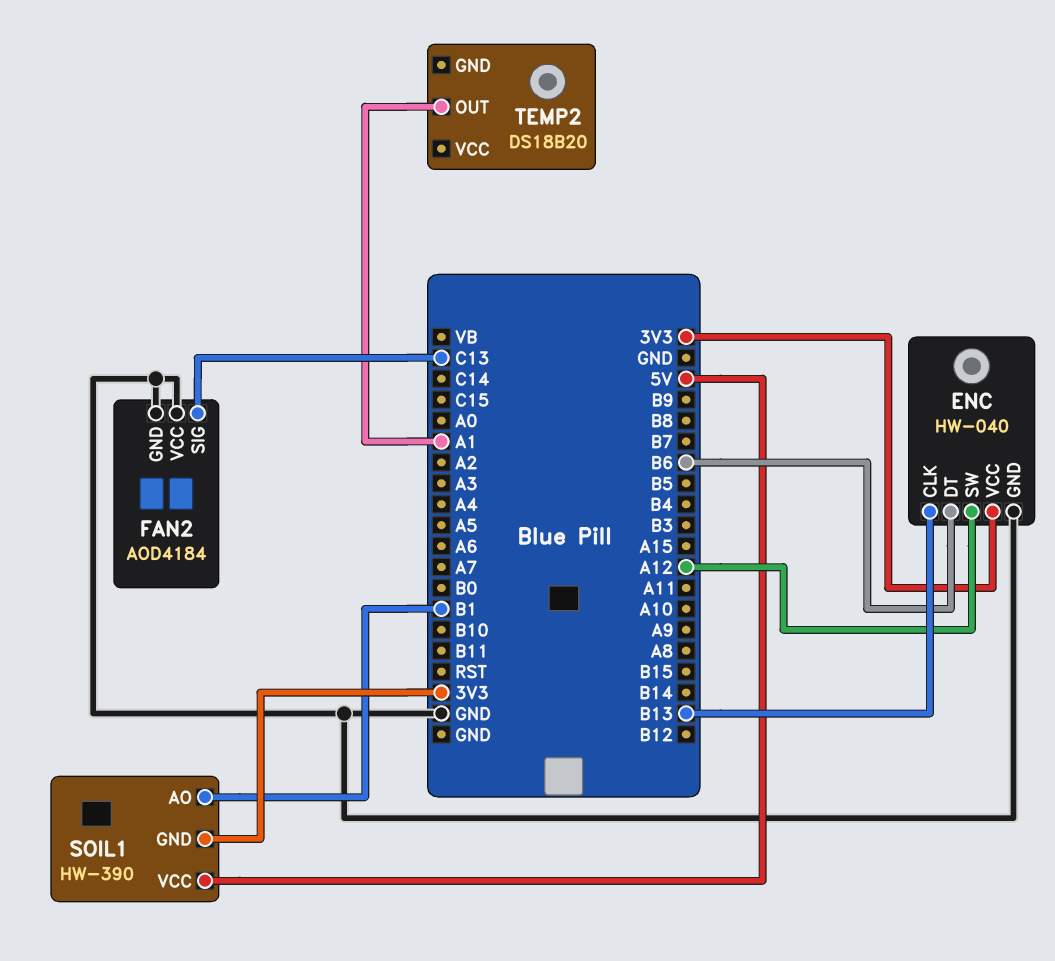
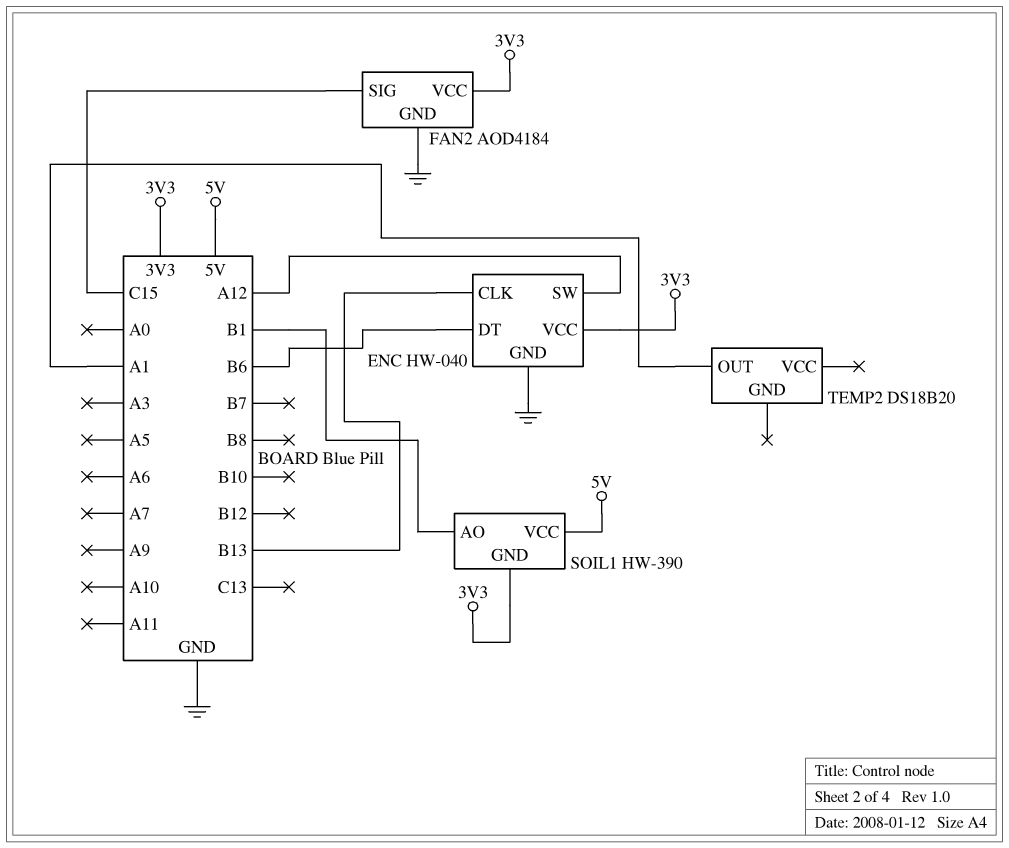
FAN2 pin SIG: C13 -> C15
FAN2 pin VCC: GND -> 3V3

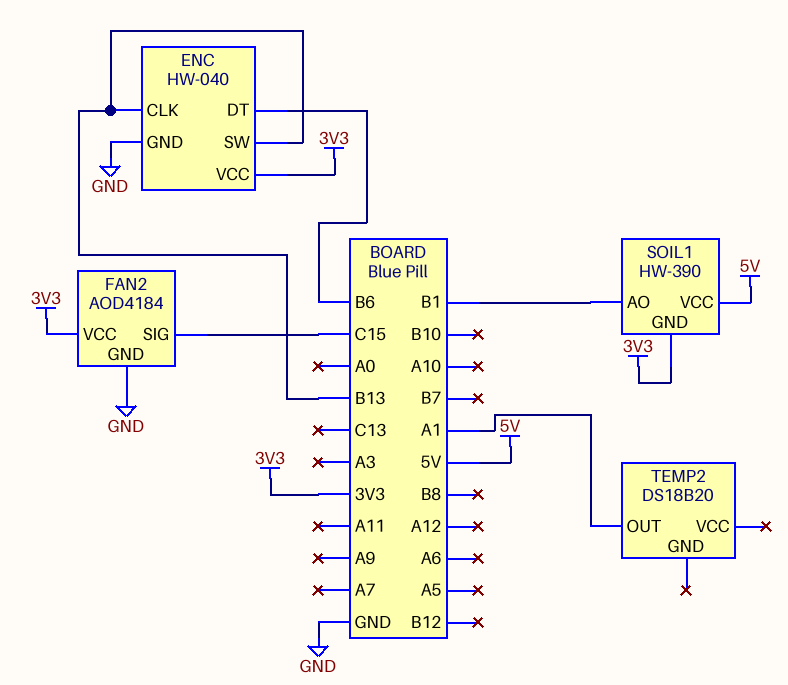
ENC pin SW: A12 -> B13

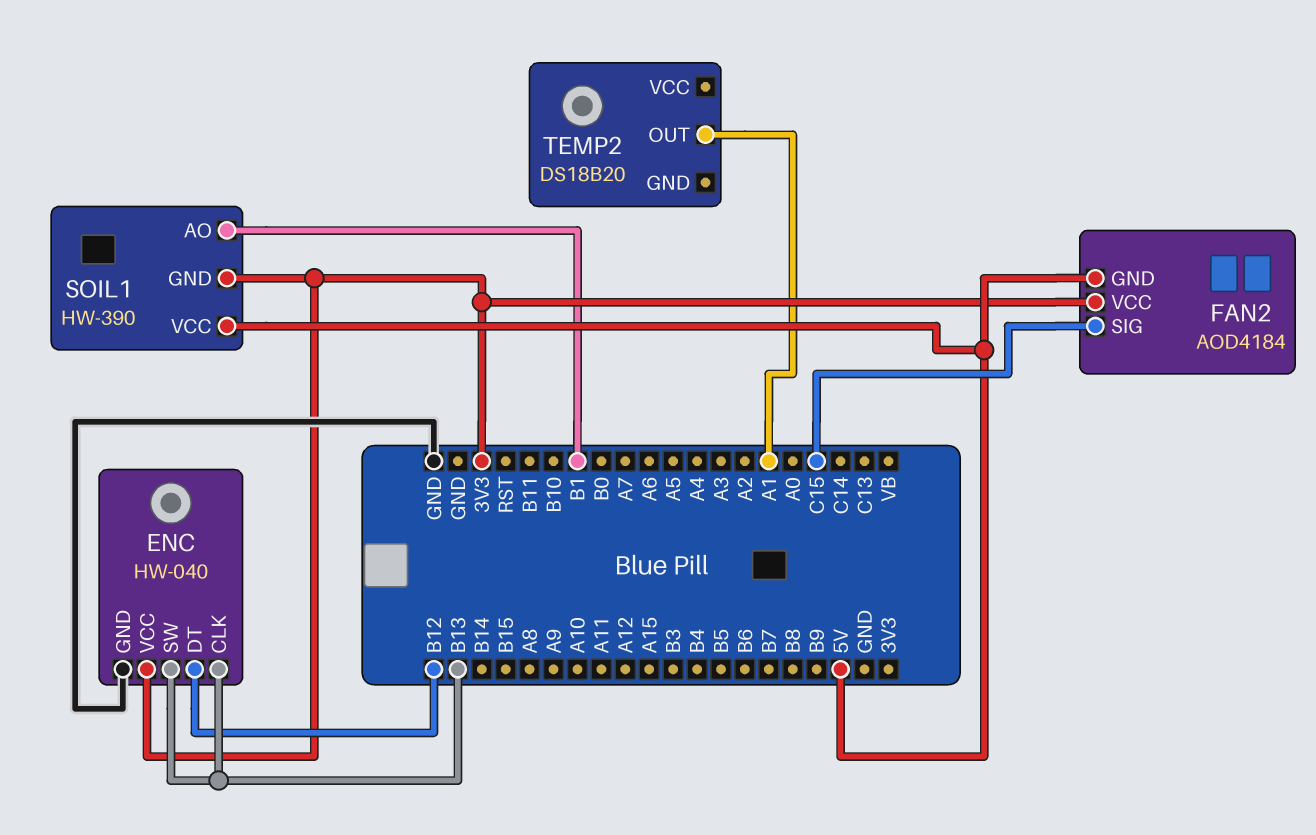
ENC pin DT: B6 -> B12
FAN2 pin GND: GND -> 5V

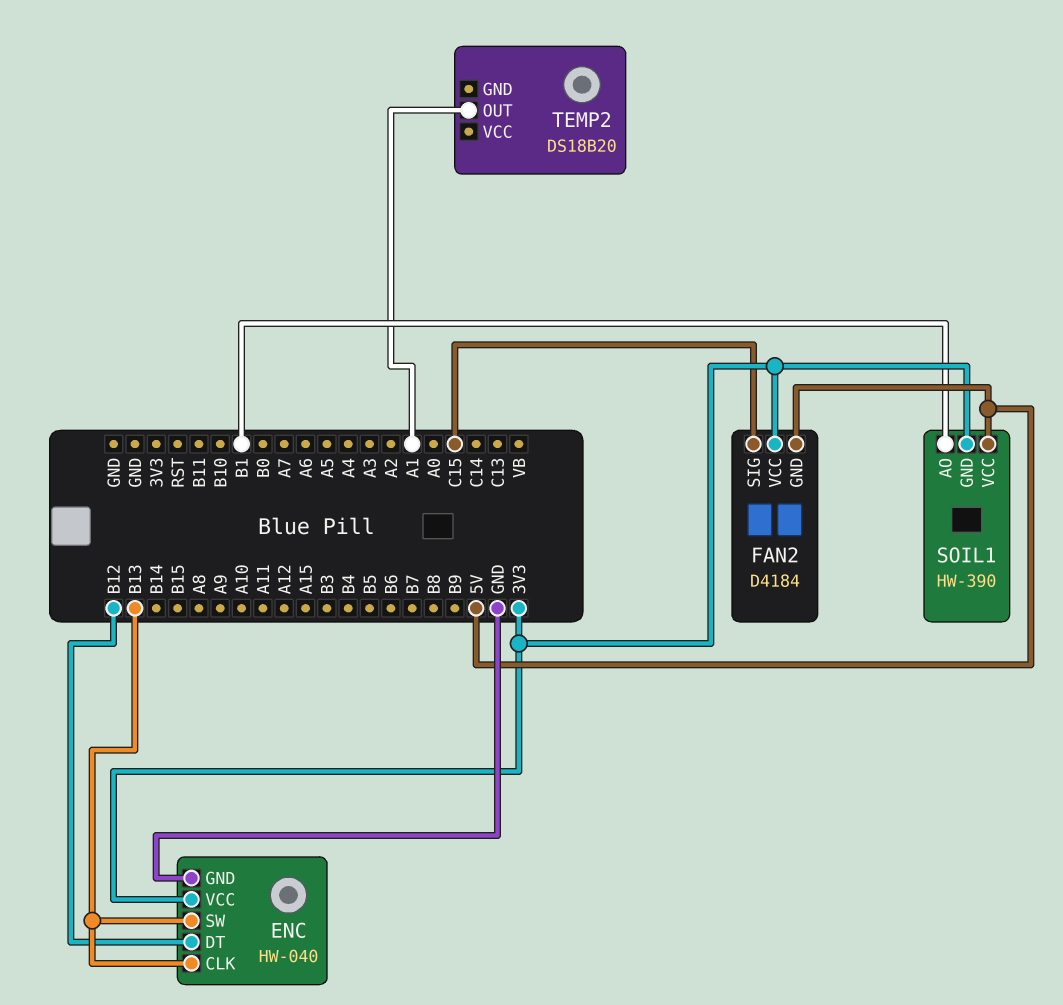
FAN2: AOD4184 -> D4184

